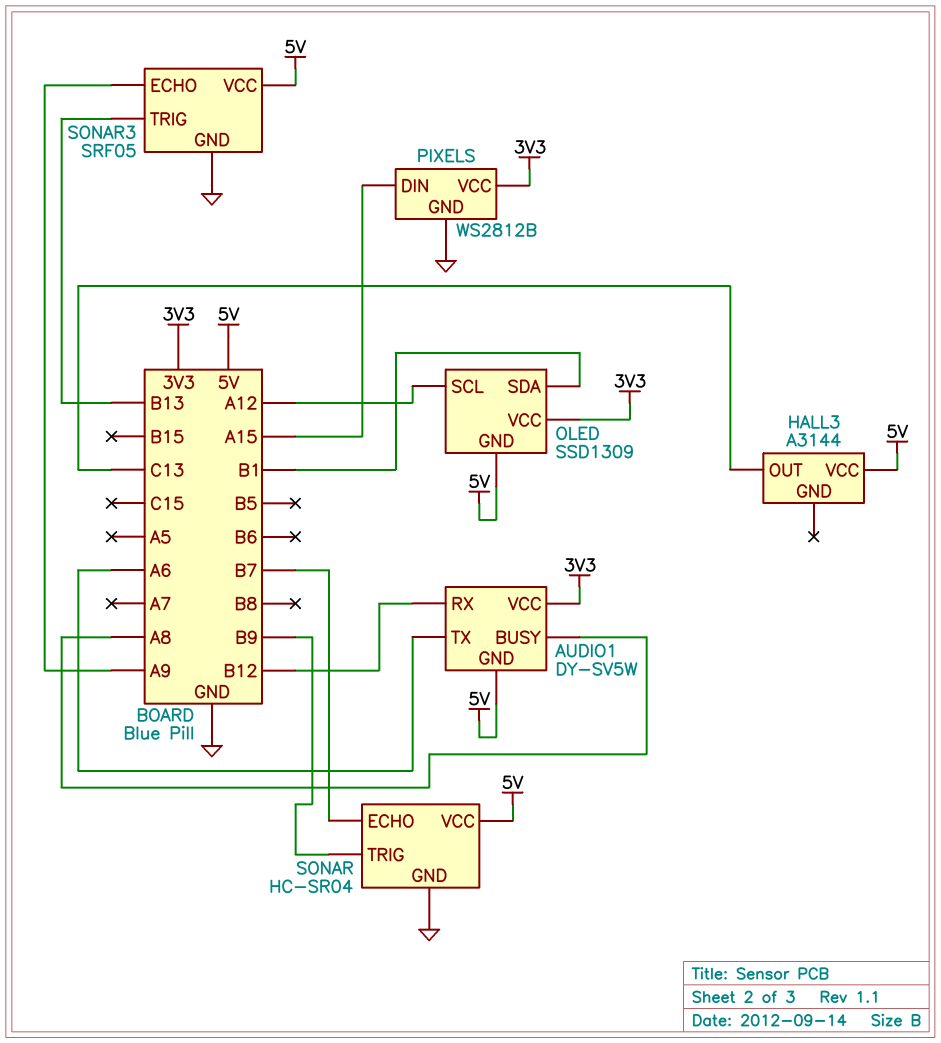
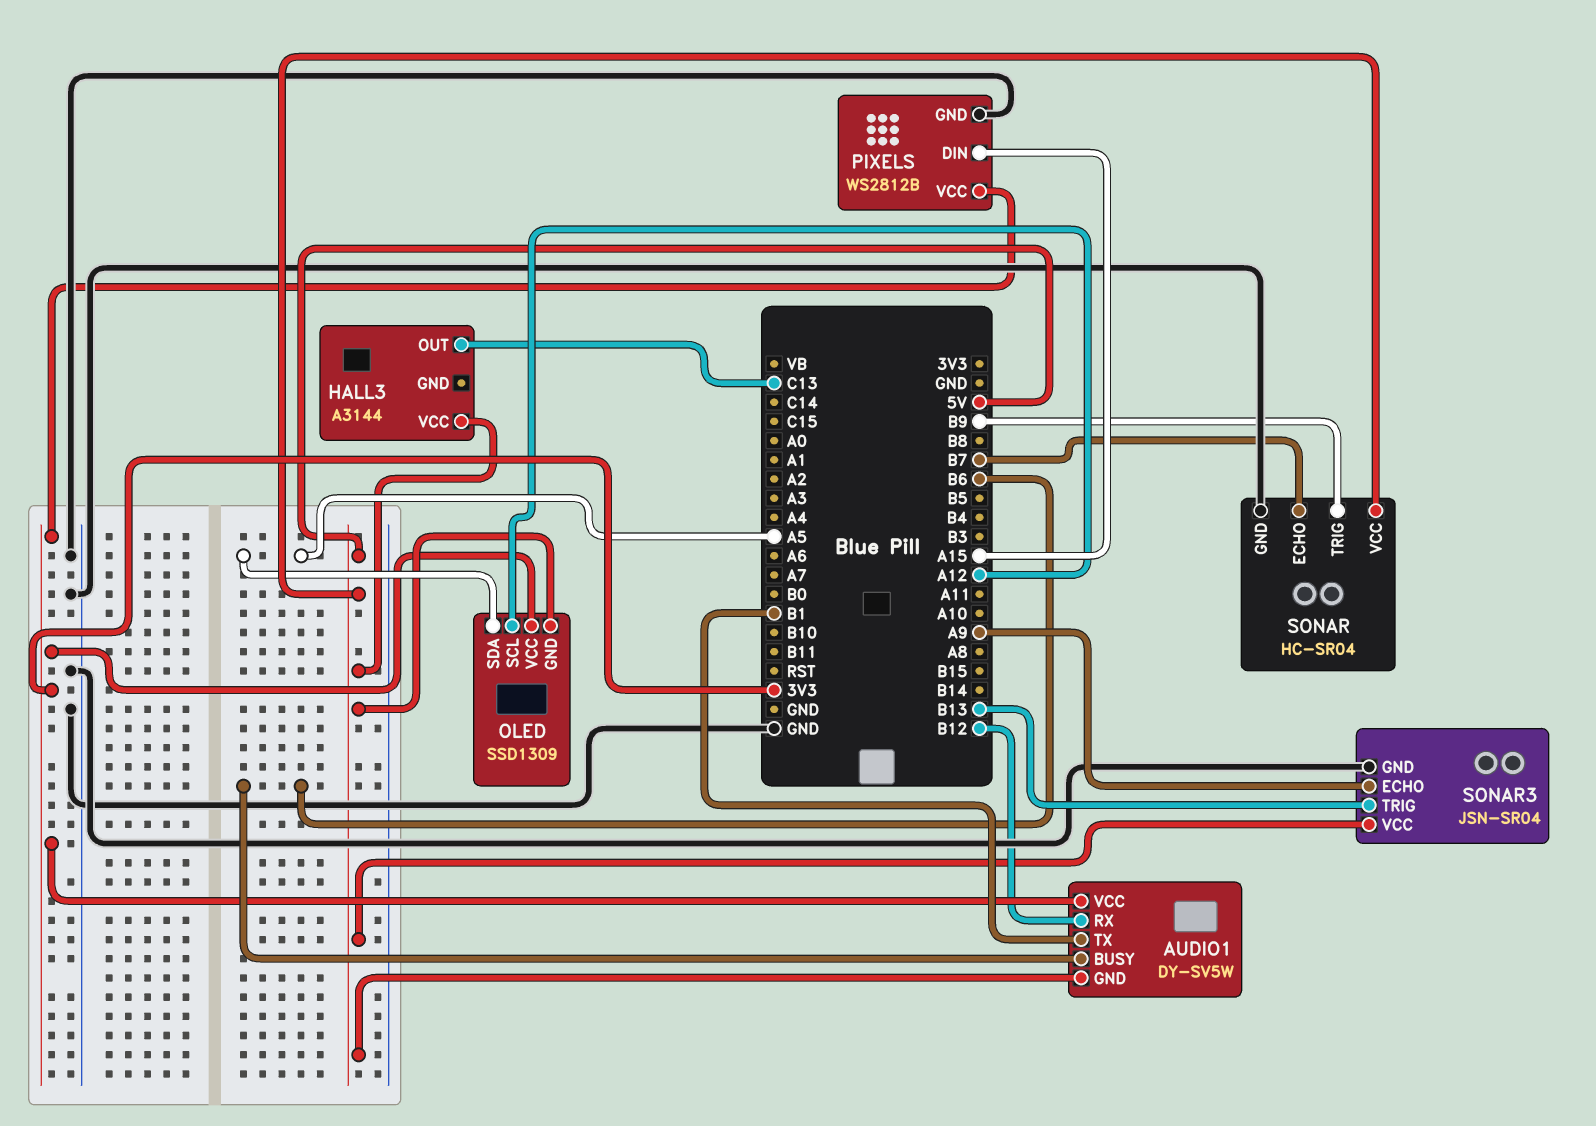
AUDIO1 pin BUSY: A8 -> B6
AUDIO1 pin TX: A6 -> B1
OLED pin SDA: B1 -> A5
SONAR3: SRF05 -> JSN-SR04

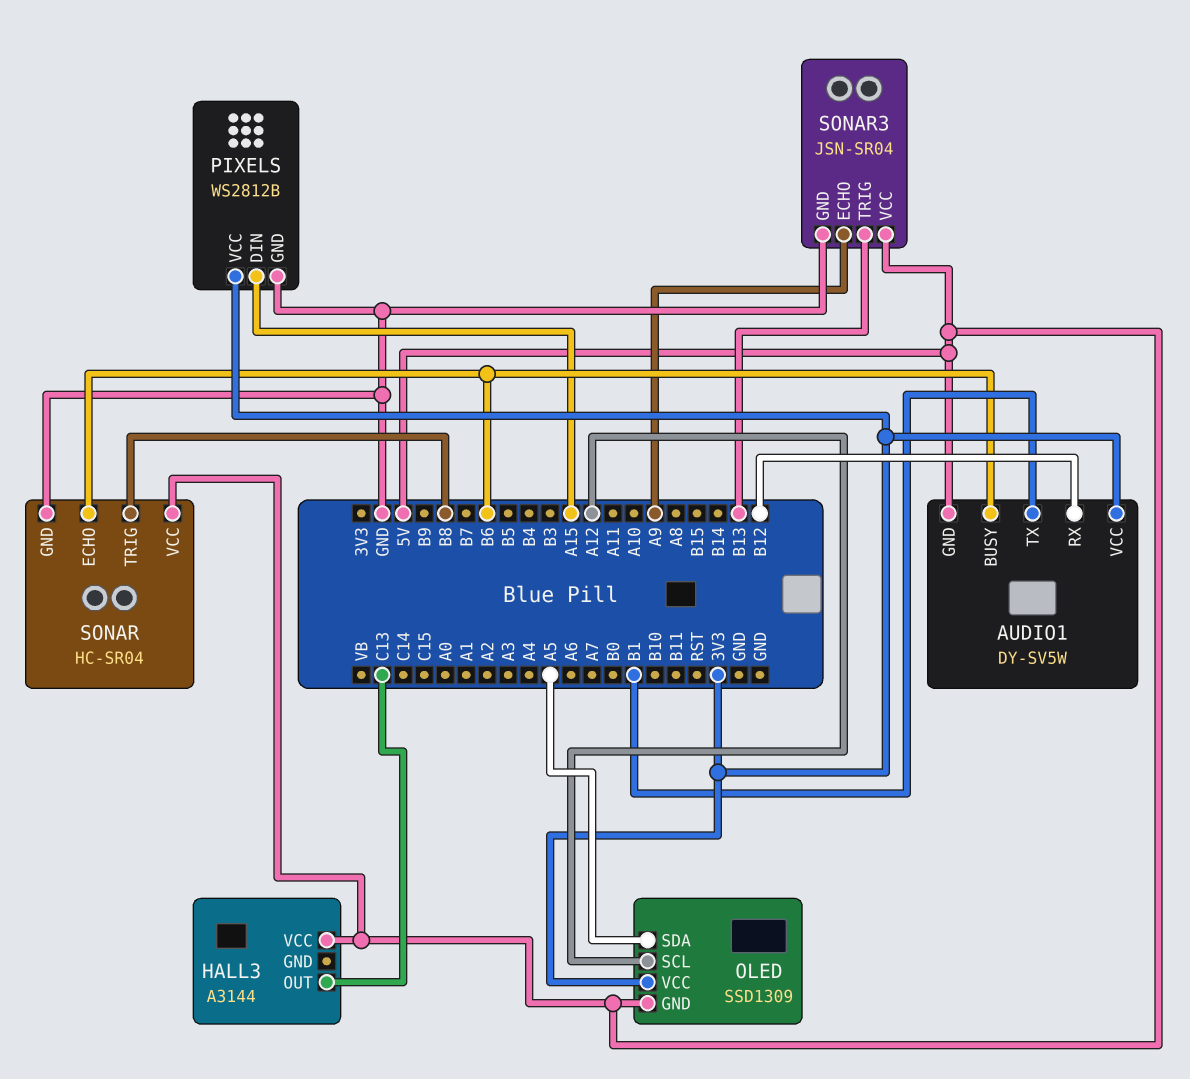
SONAR pin ECHO: B7 -> B6
SONAR pin TRIG: B9 -> B8

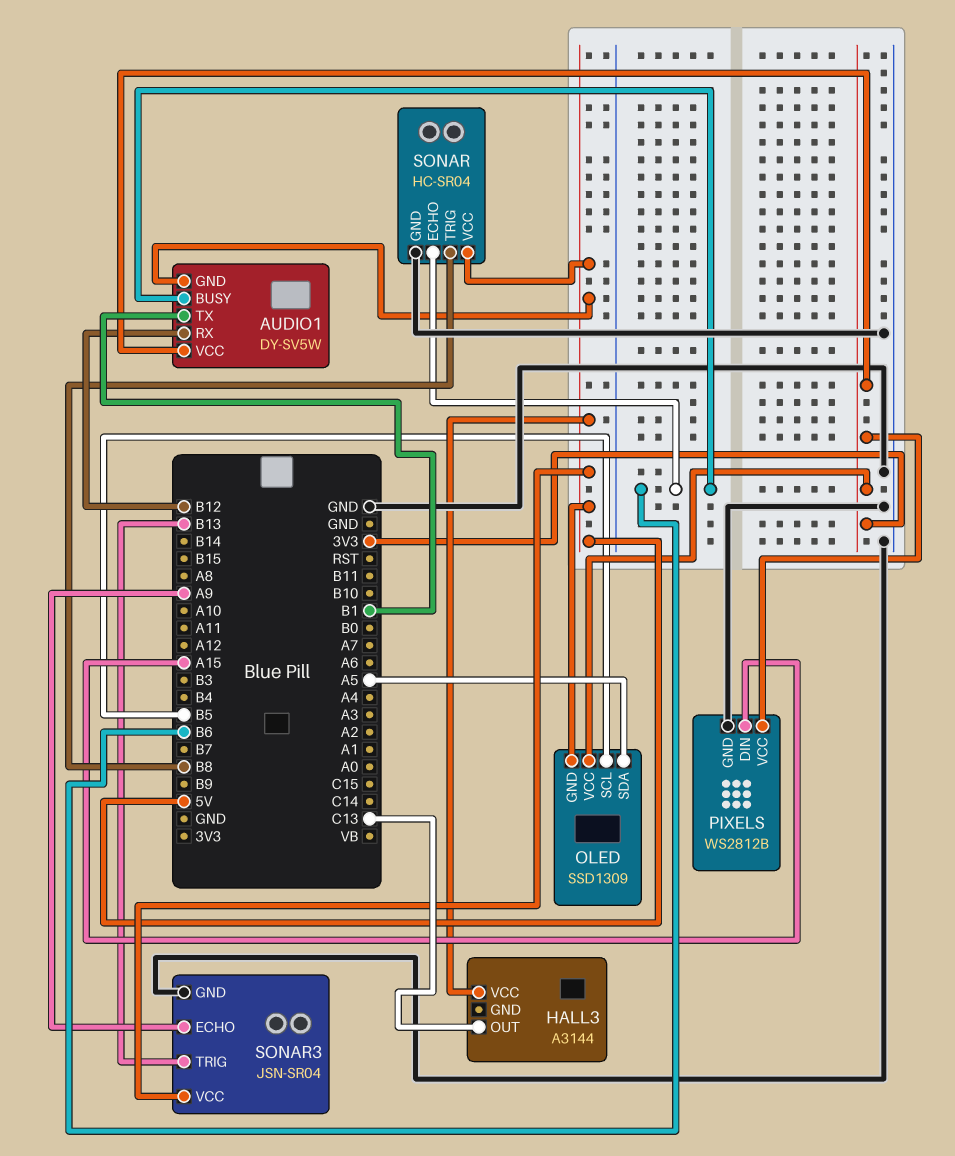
OLED pin SCL: A12 -> B5

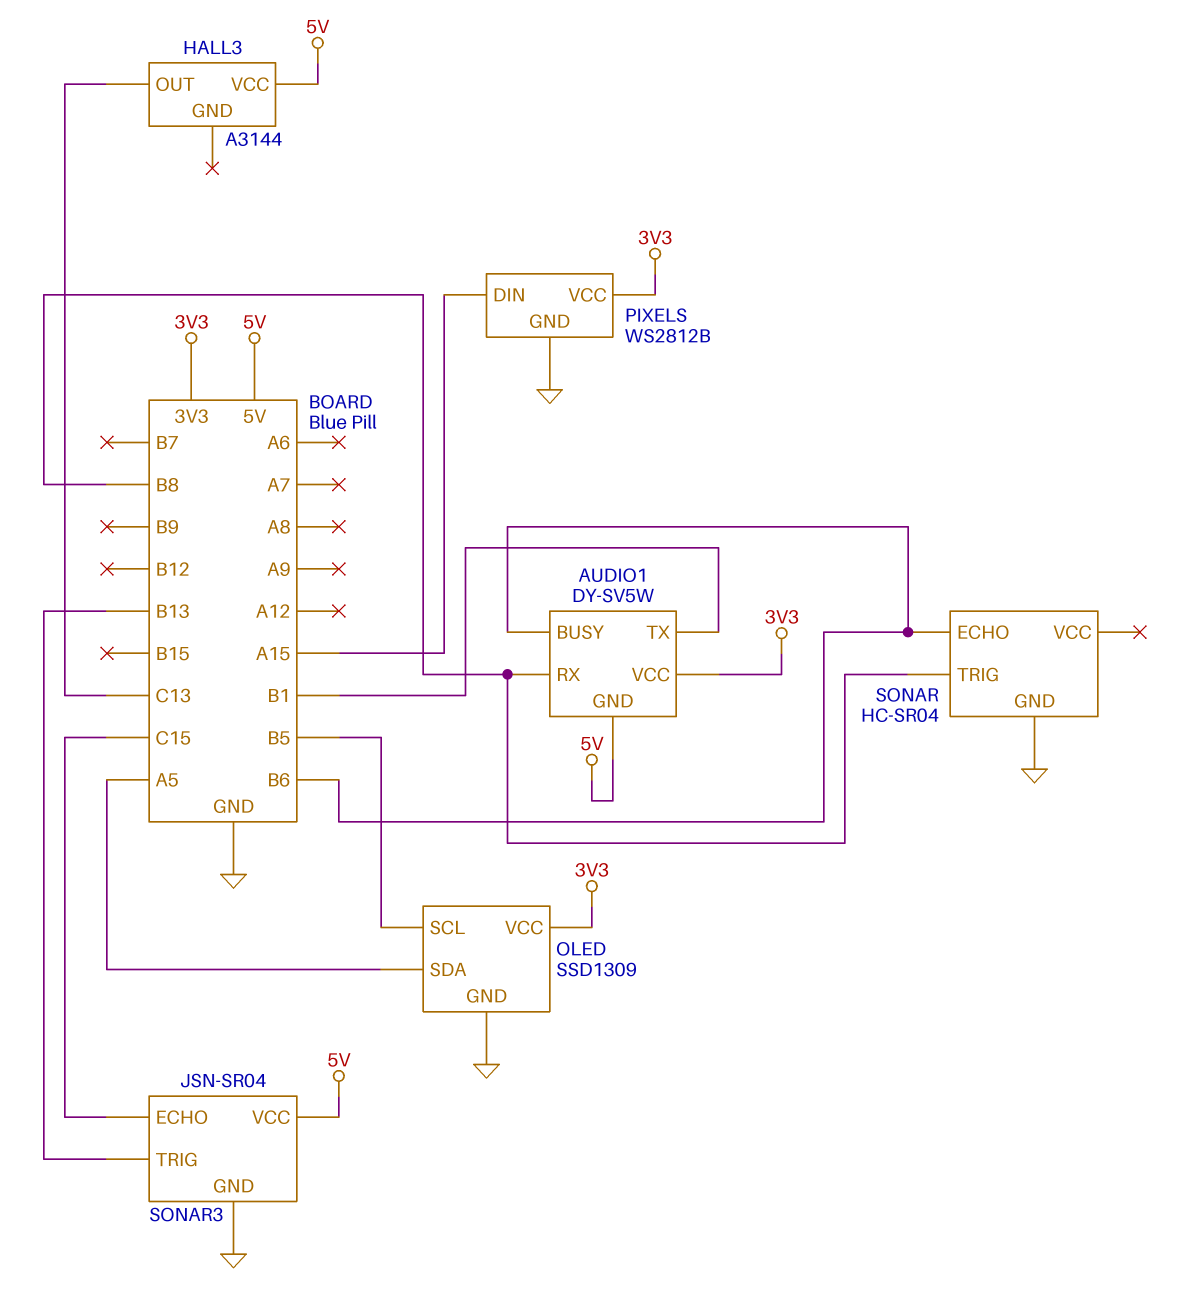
AUDIO1 pin RX: B12 -> B8
OLED pin GND: 5V -> GND
SONAR pin VCC: 5V -> none
SONAR3 pin ECHO: A9 -> C15

